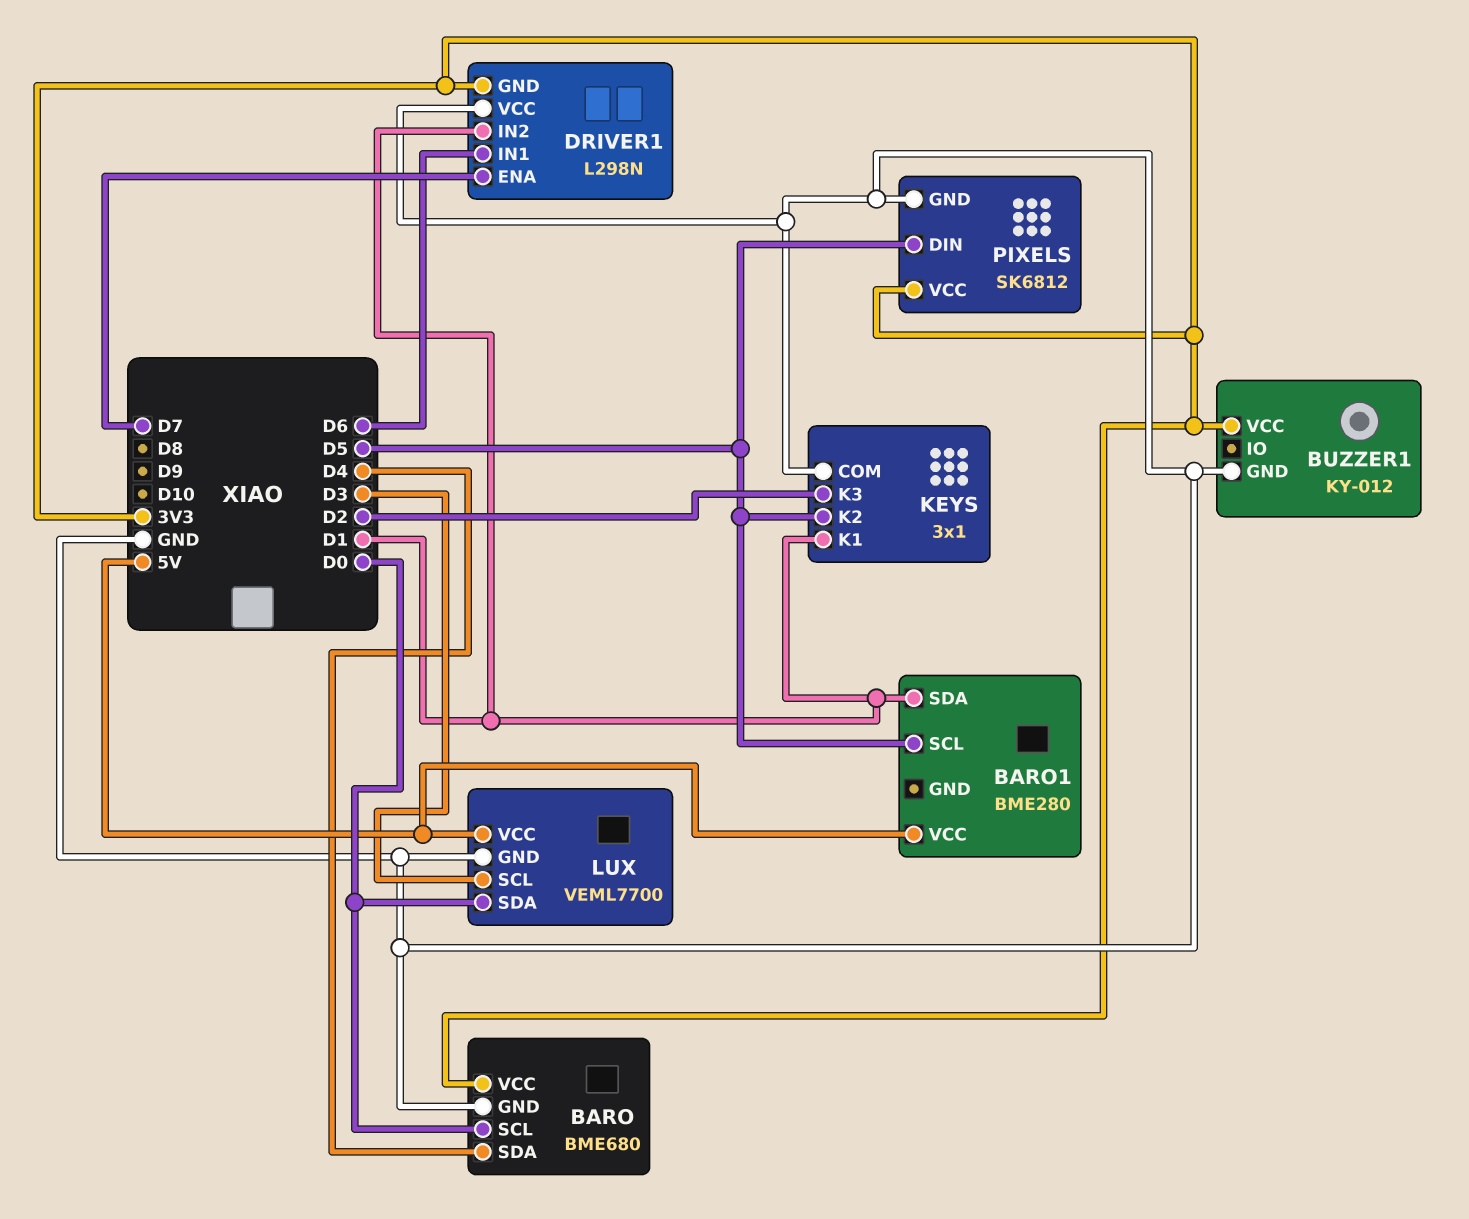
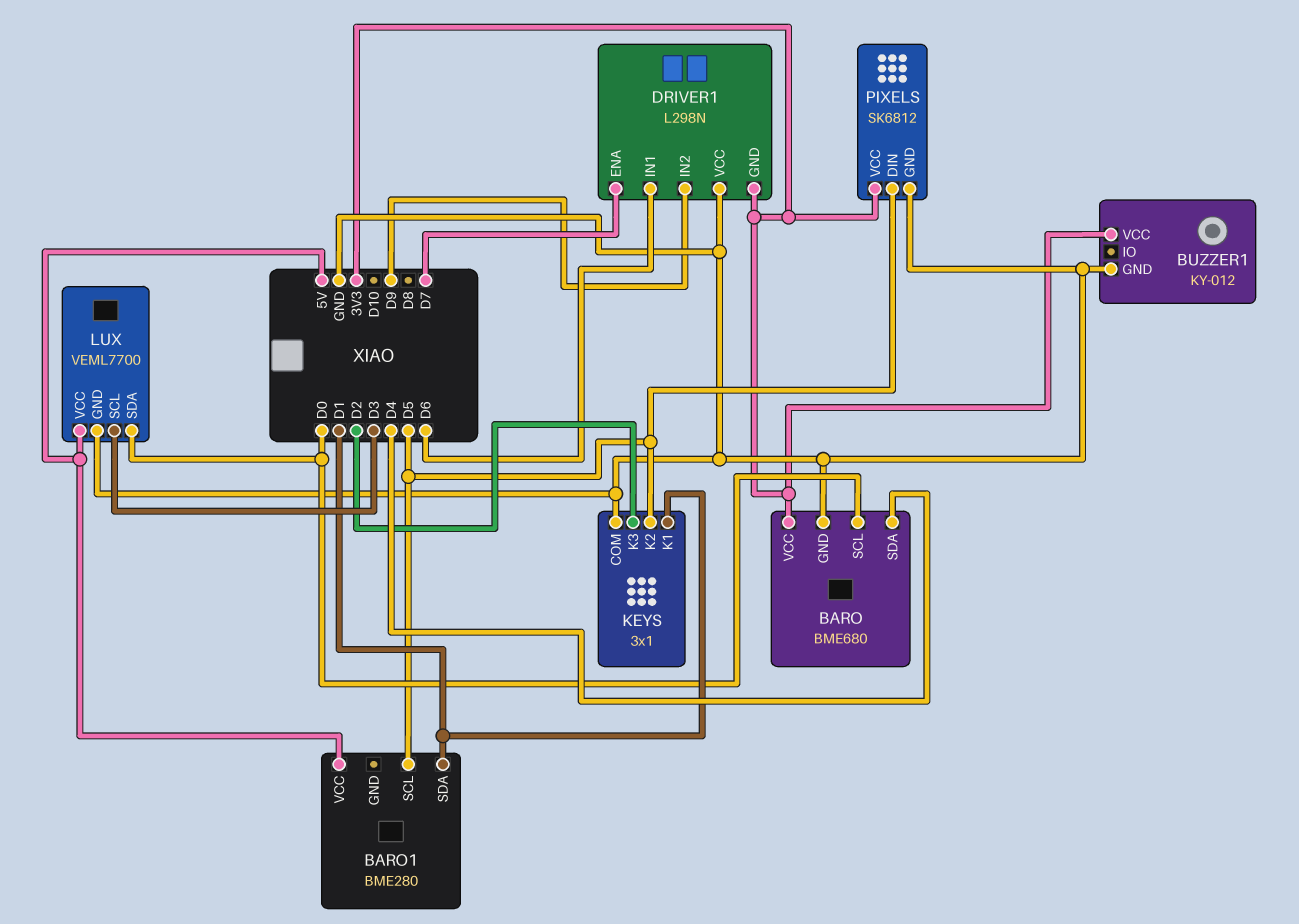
DRIVER1 pin IN2: D1 -> D9

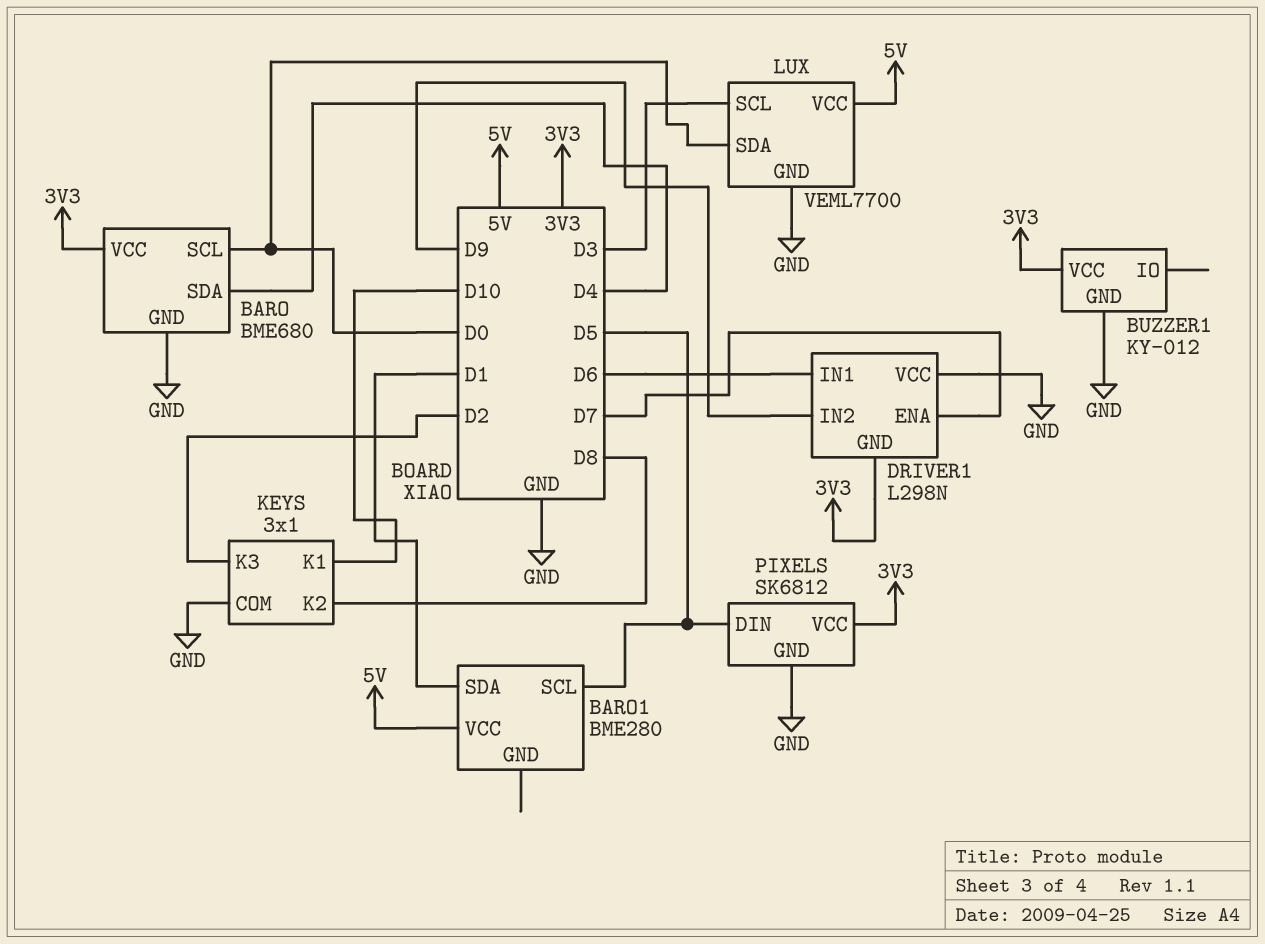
KEYS pin K1: D1 -> D10
KEYS pin K2: D5 -> D8

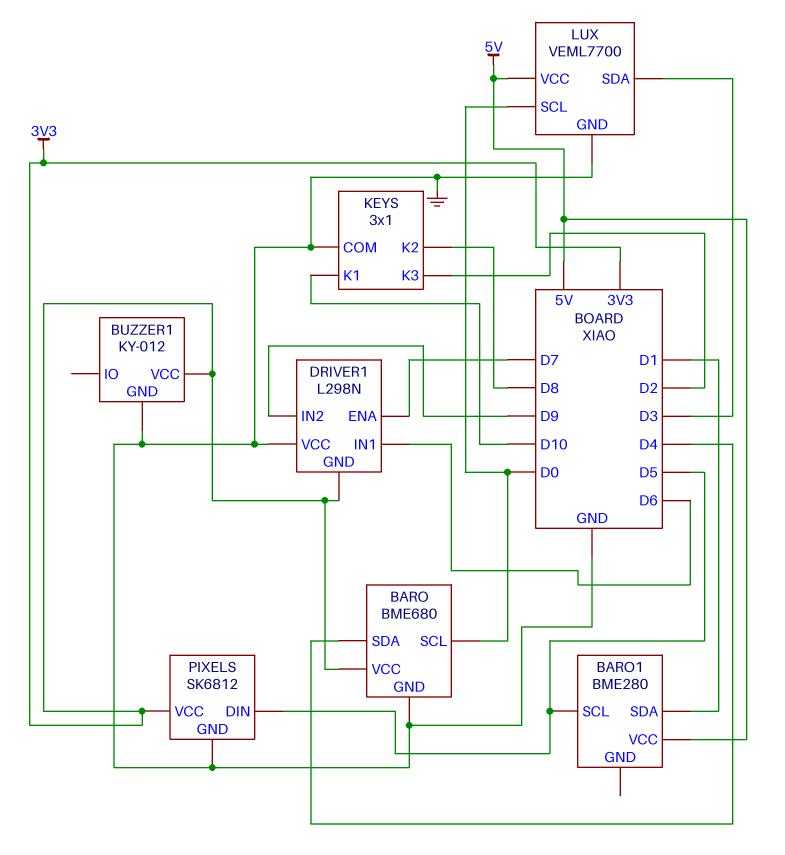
LUX pin SCL: D3 -> D0
LUX pin SDA: D0 -> D3

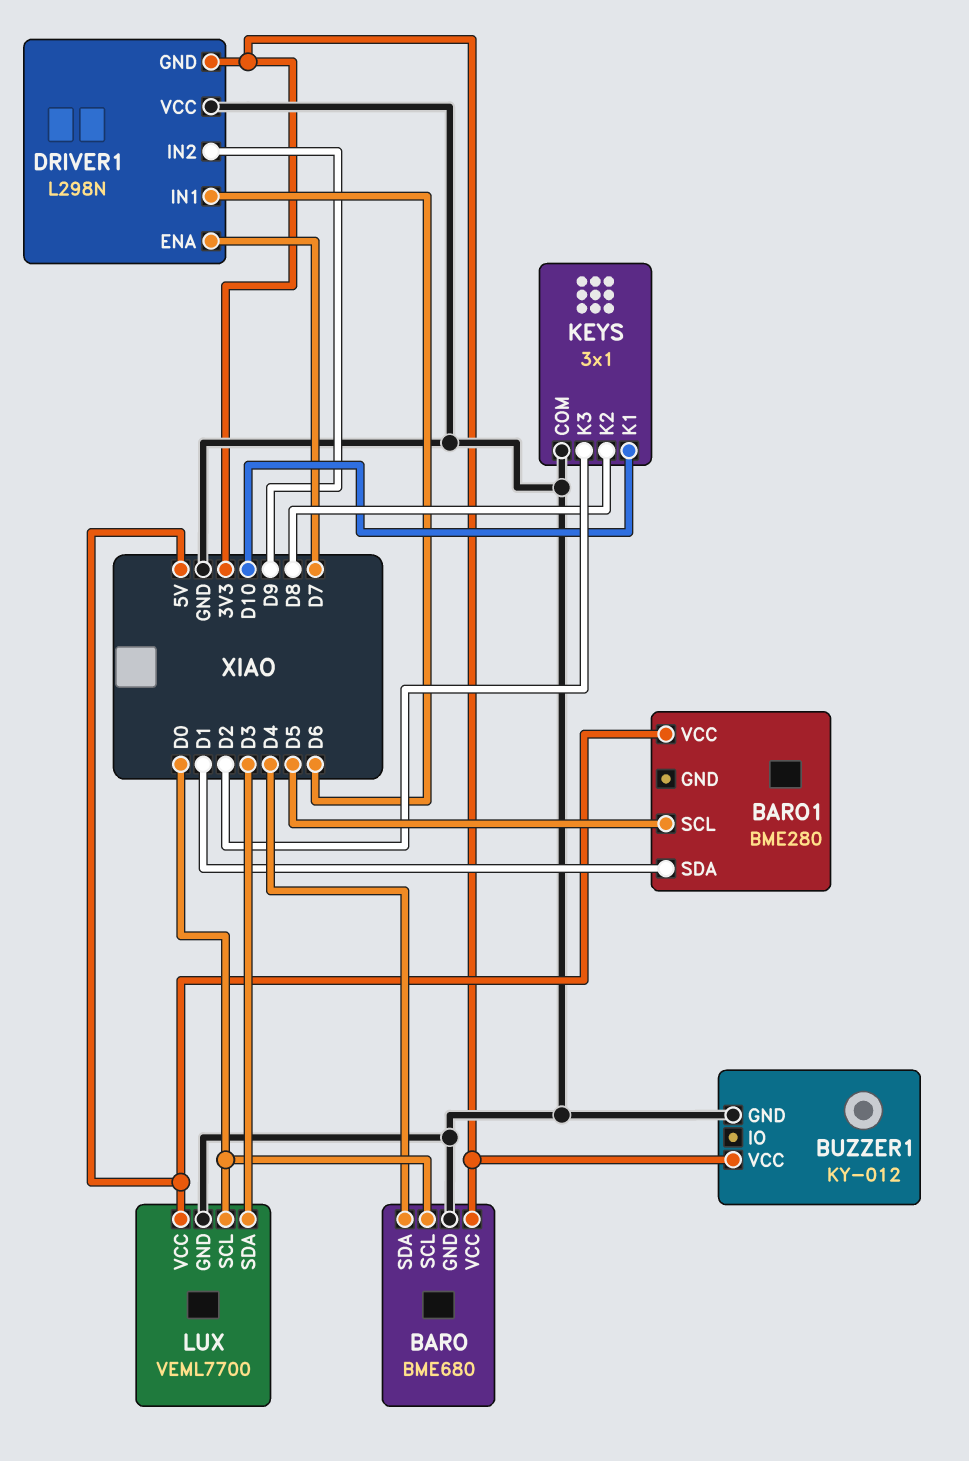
PIXELS: SK6812 -> none
PIXELS pin DIN: D5 -> none
PIXELS pin GND: GND -> none
PIXELS pin VCC: 3V3 -> none

